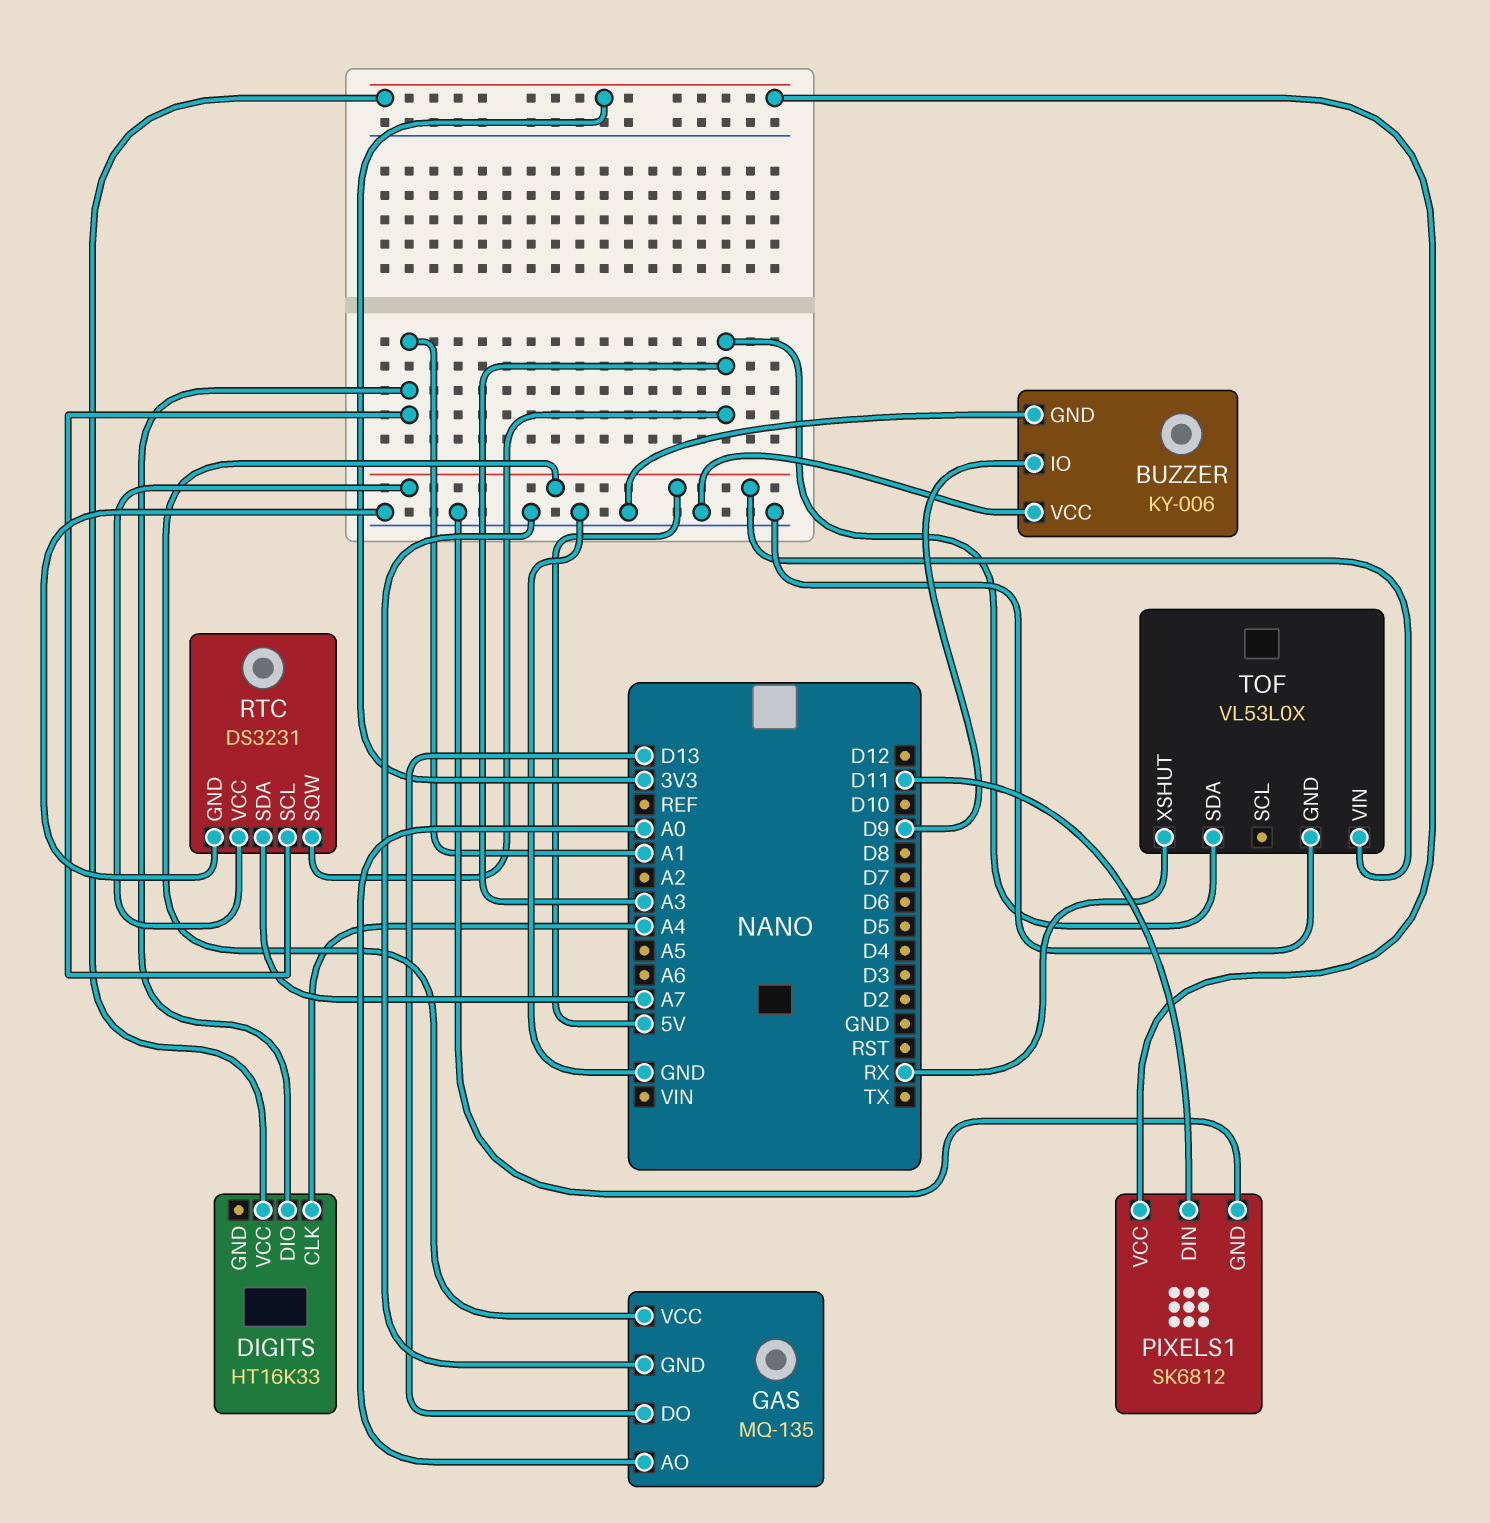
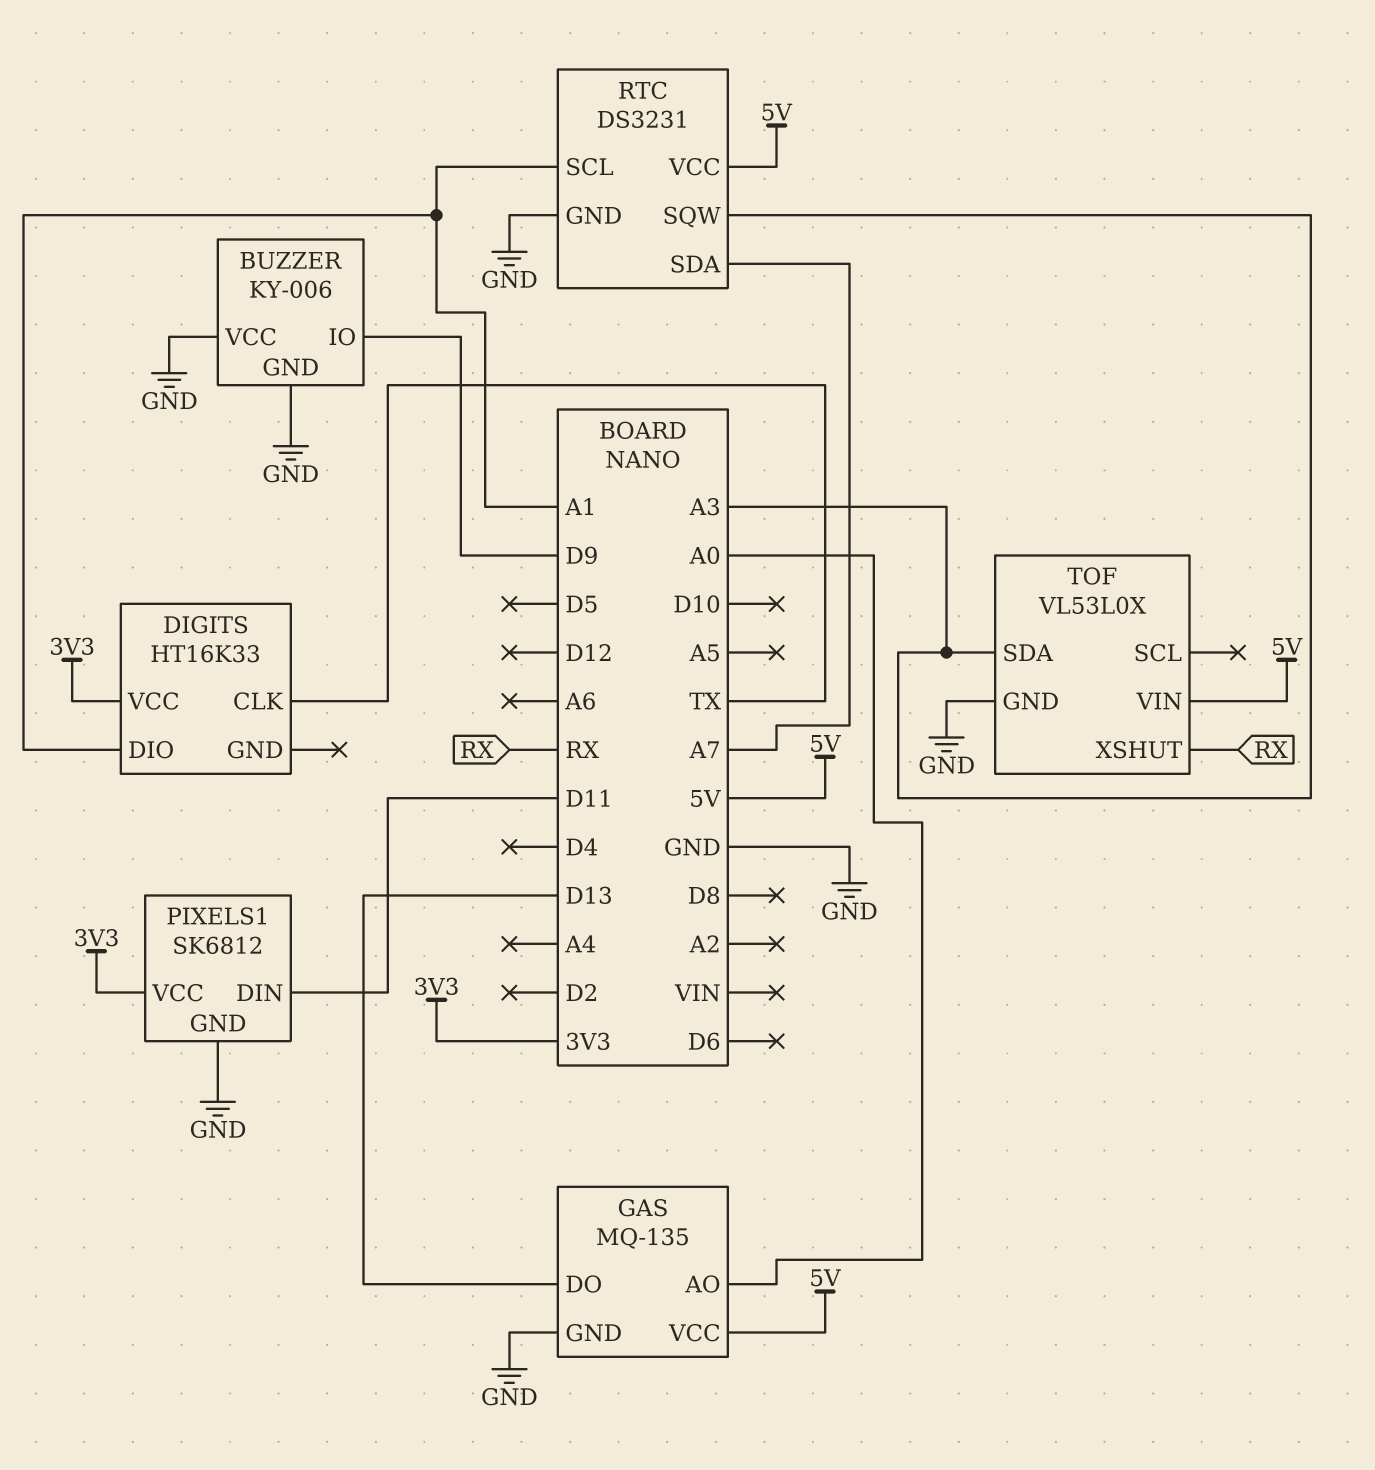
DIGITS pin CLK: A4 -> TX

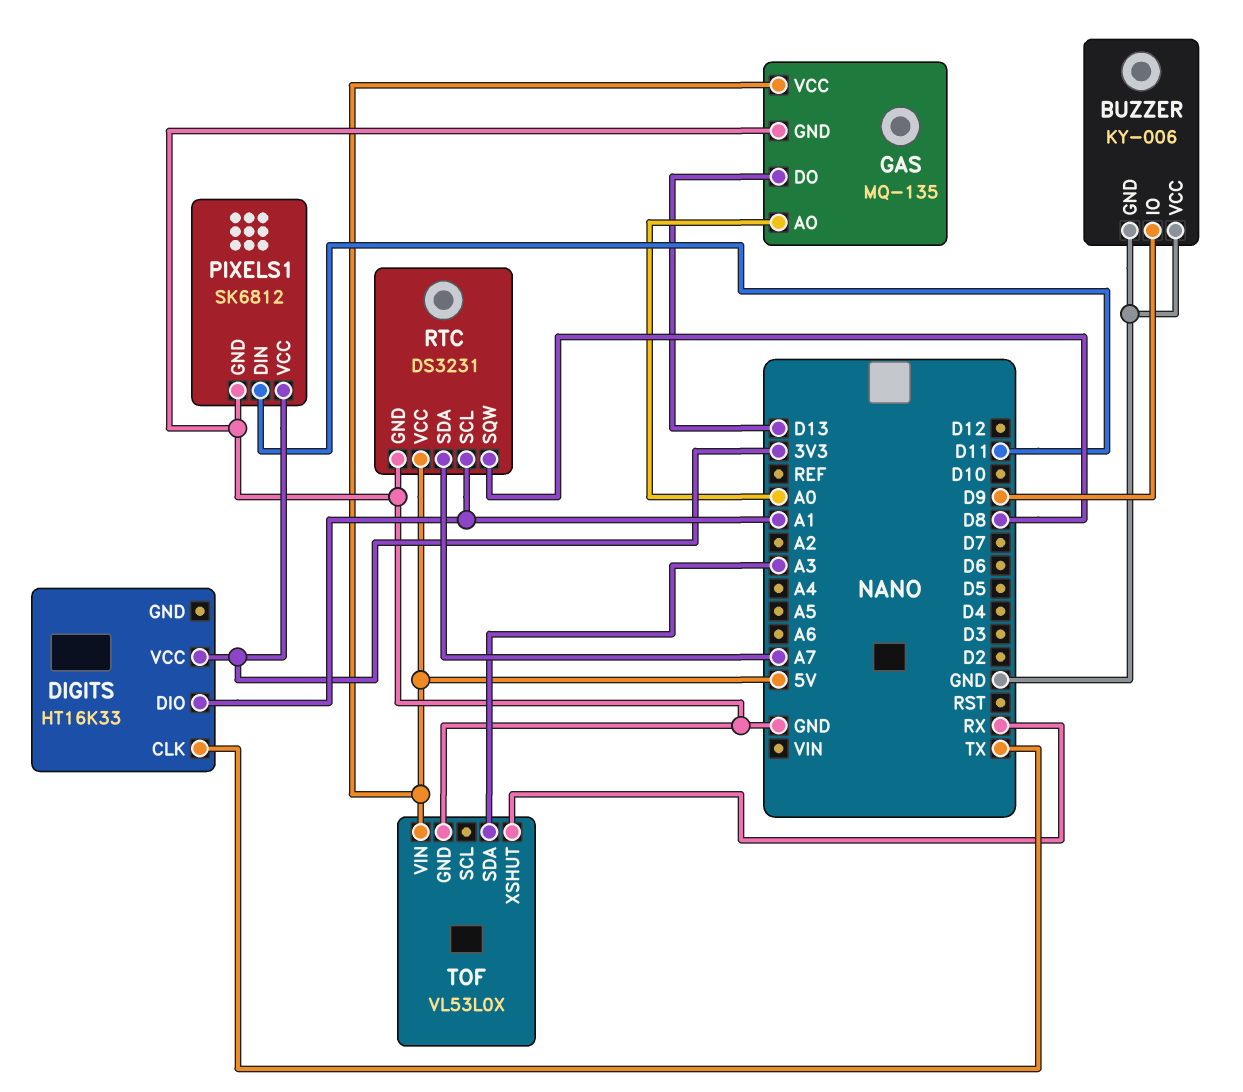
RTC pin SQW: A3 -> D8

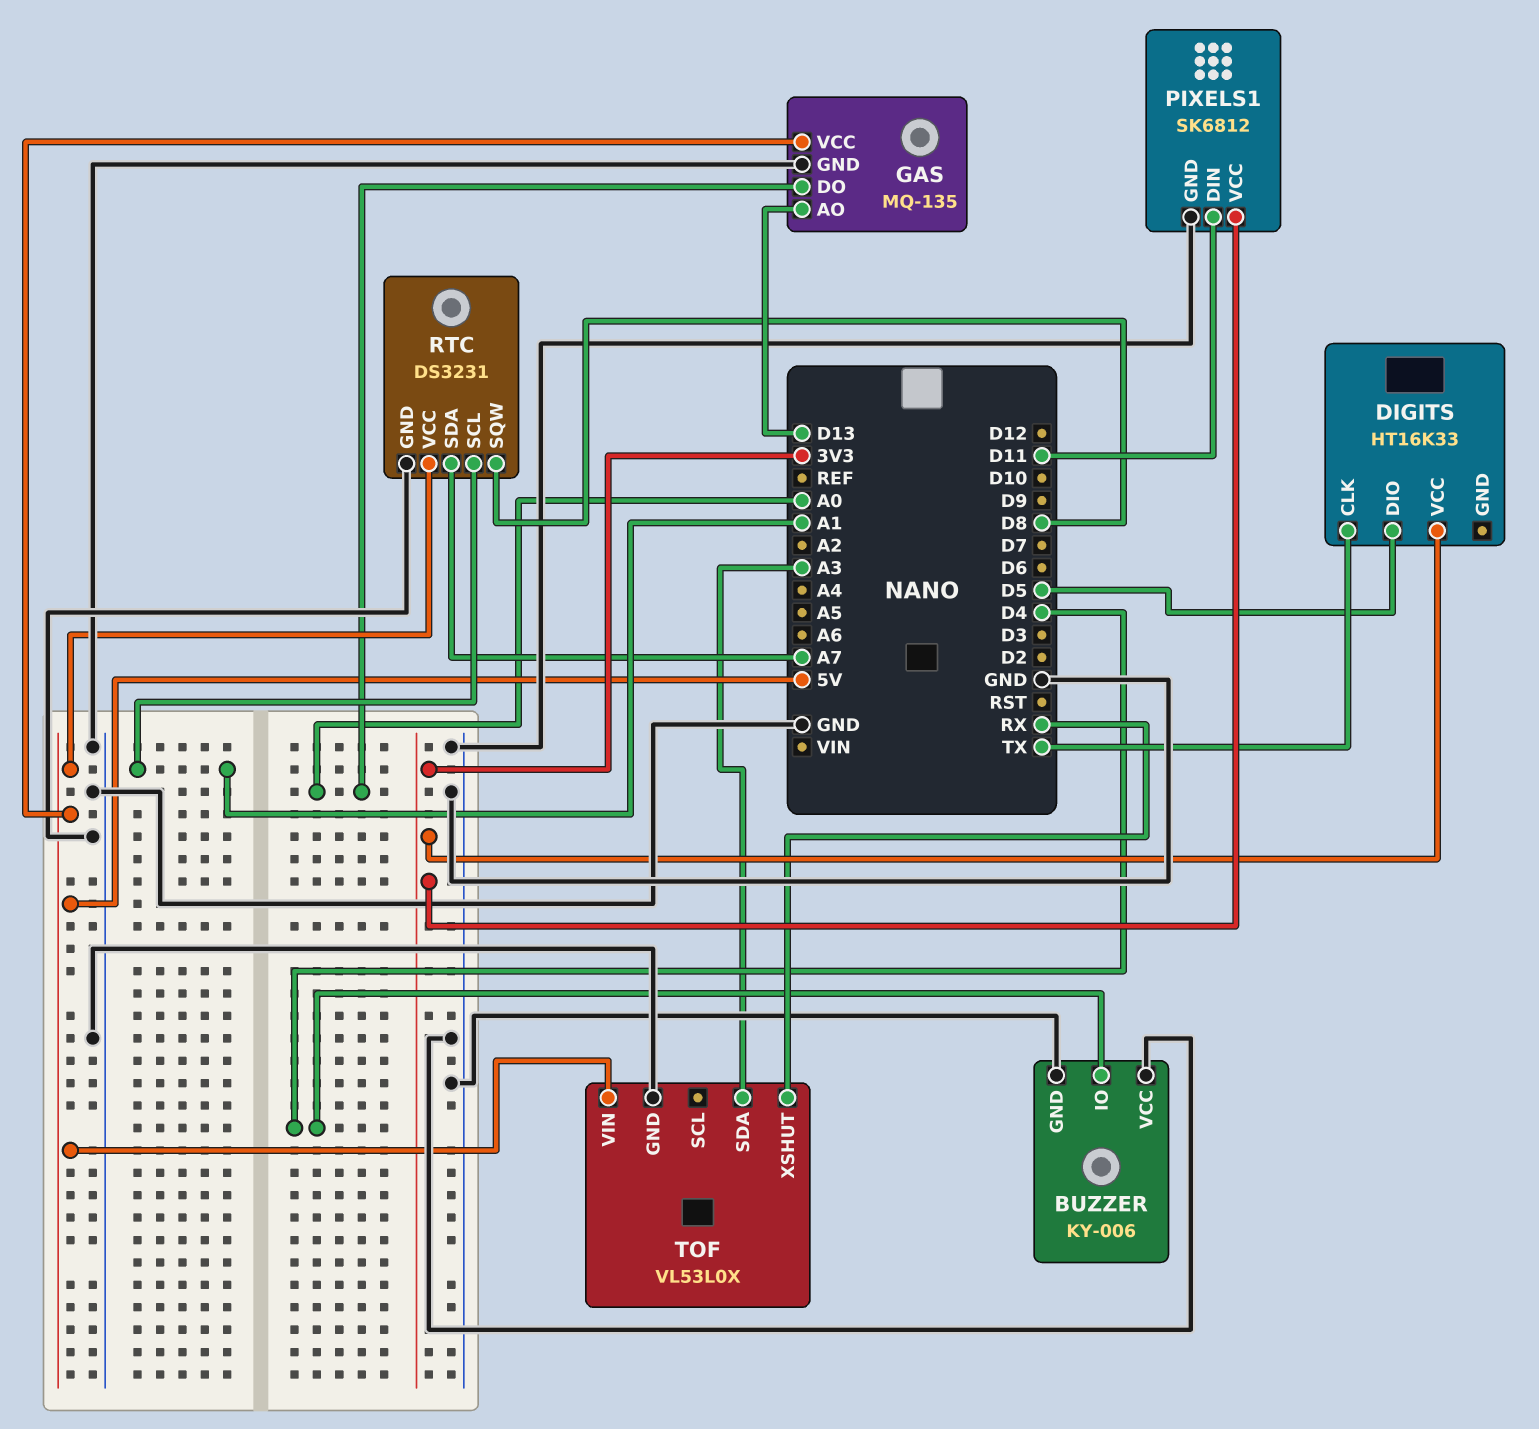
BUZZER pin IO: D9 -> D4
DIGITS pin DIO: A1 -> D5
GAS pin AO: A0 -> D13
GAS pin DO: D13 -> A0

